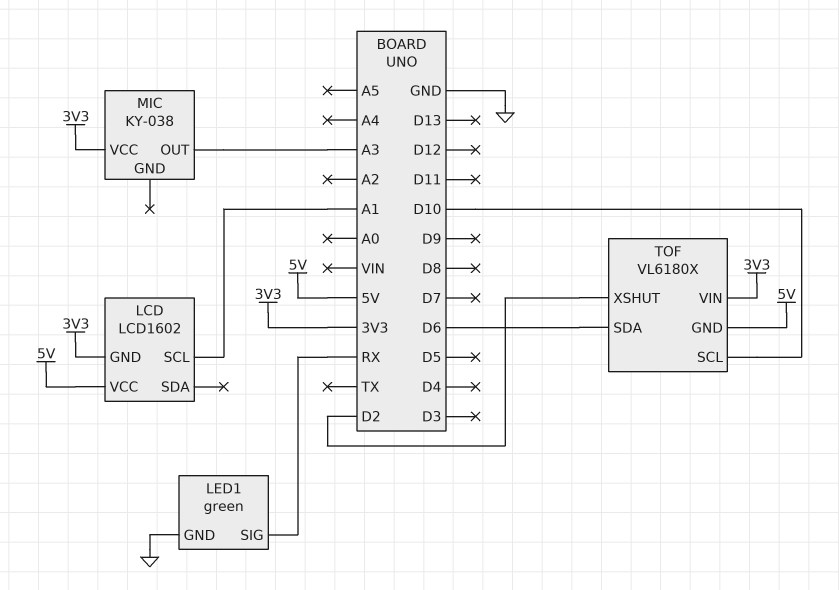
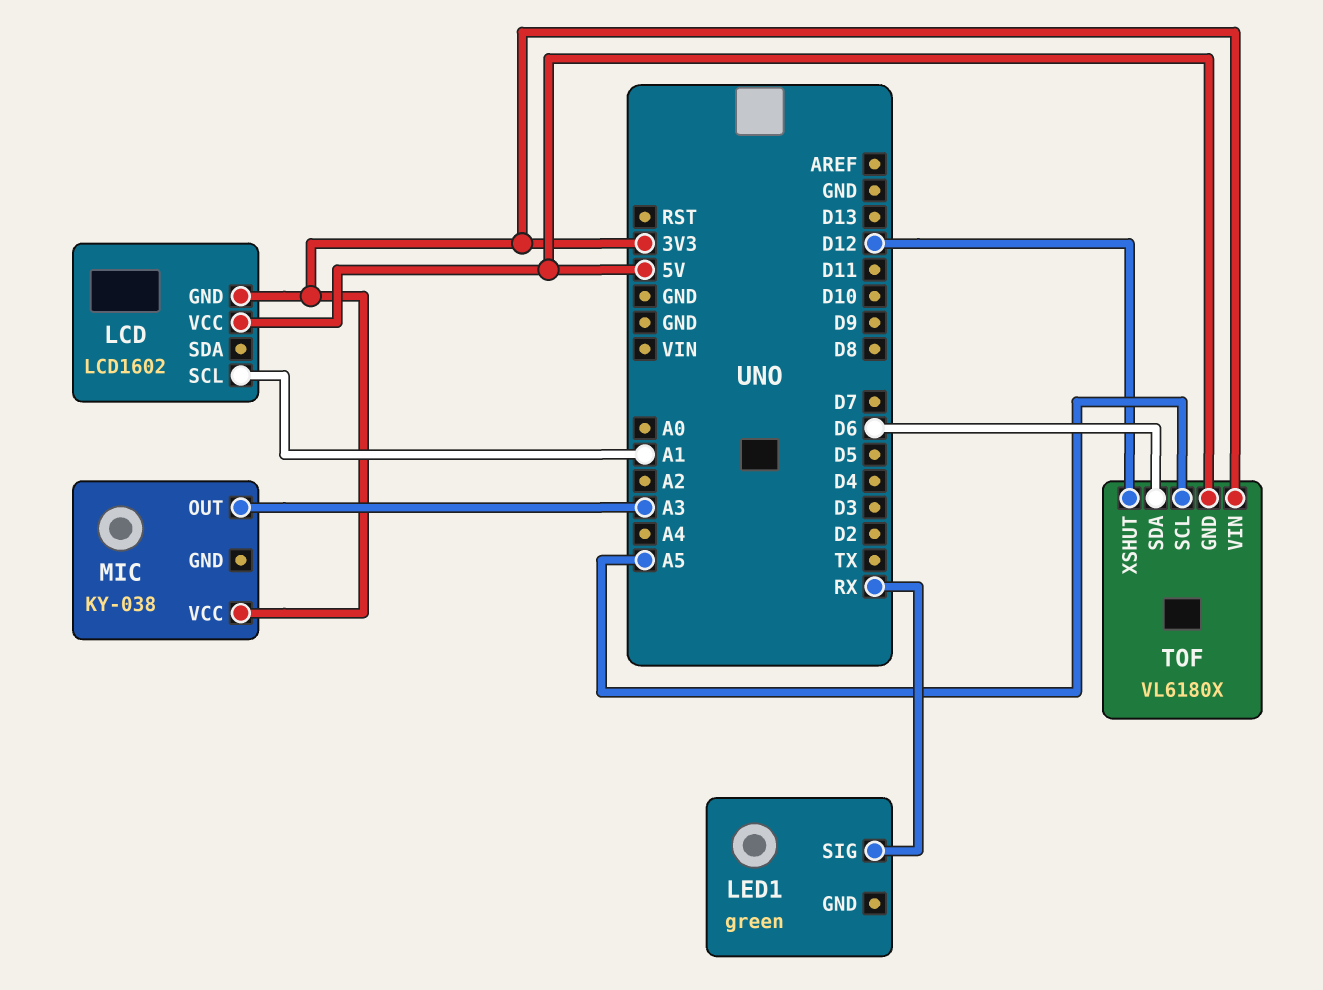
LED1 pin GND: GND -> none
TOF pin SCL: D10 -> A5
TOF pin XSHUT: D2 -> D12

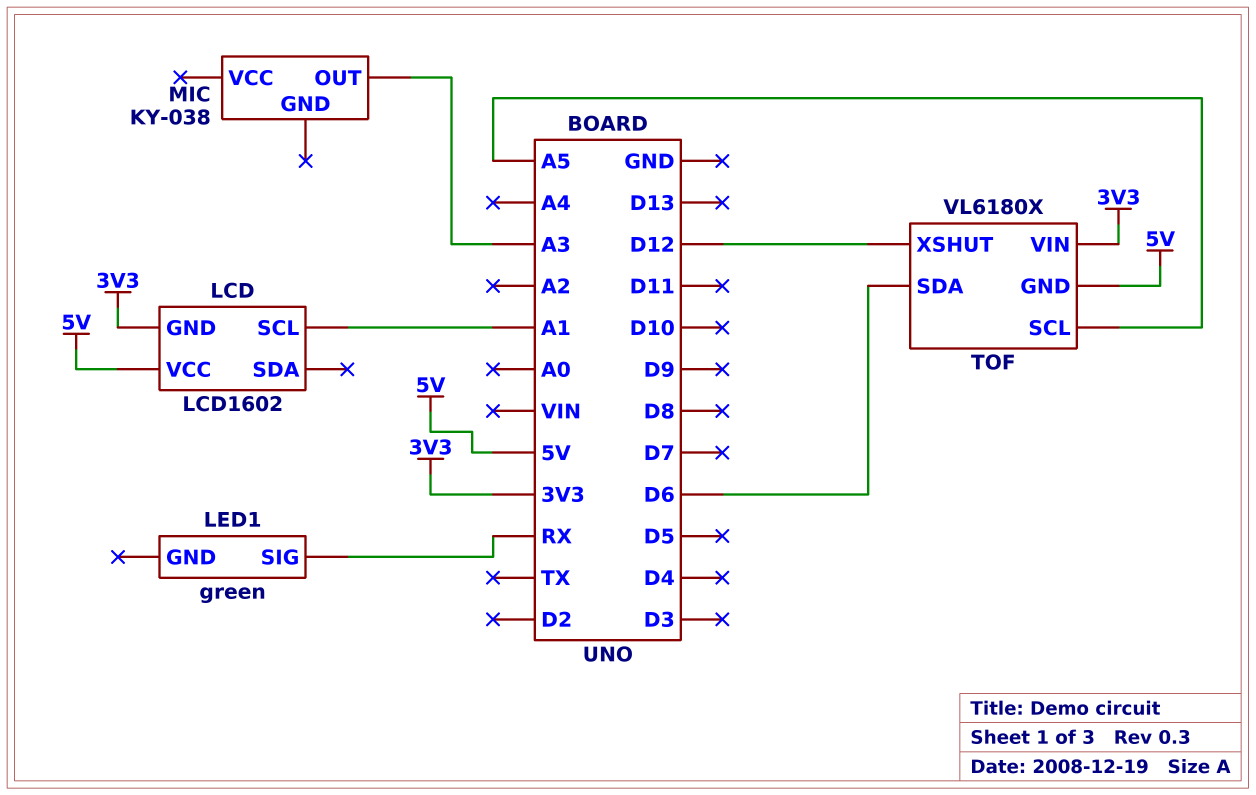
MIC pin VCC: 3V3 -> none

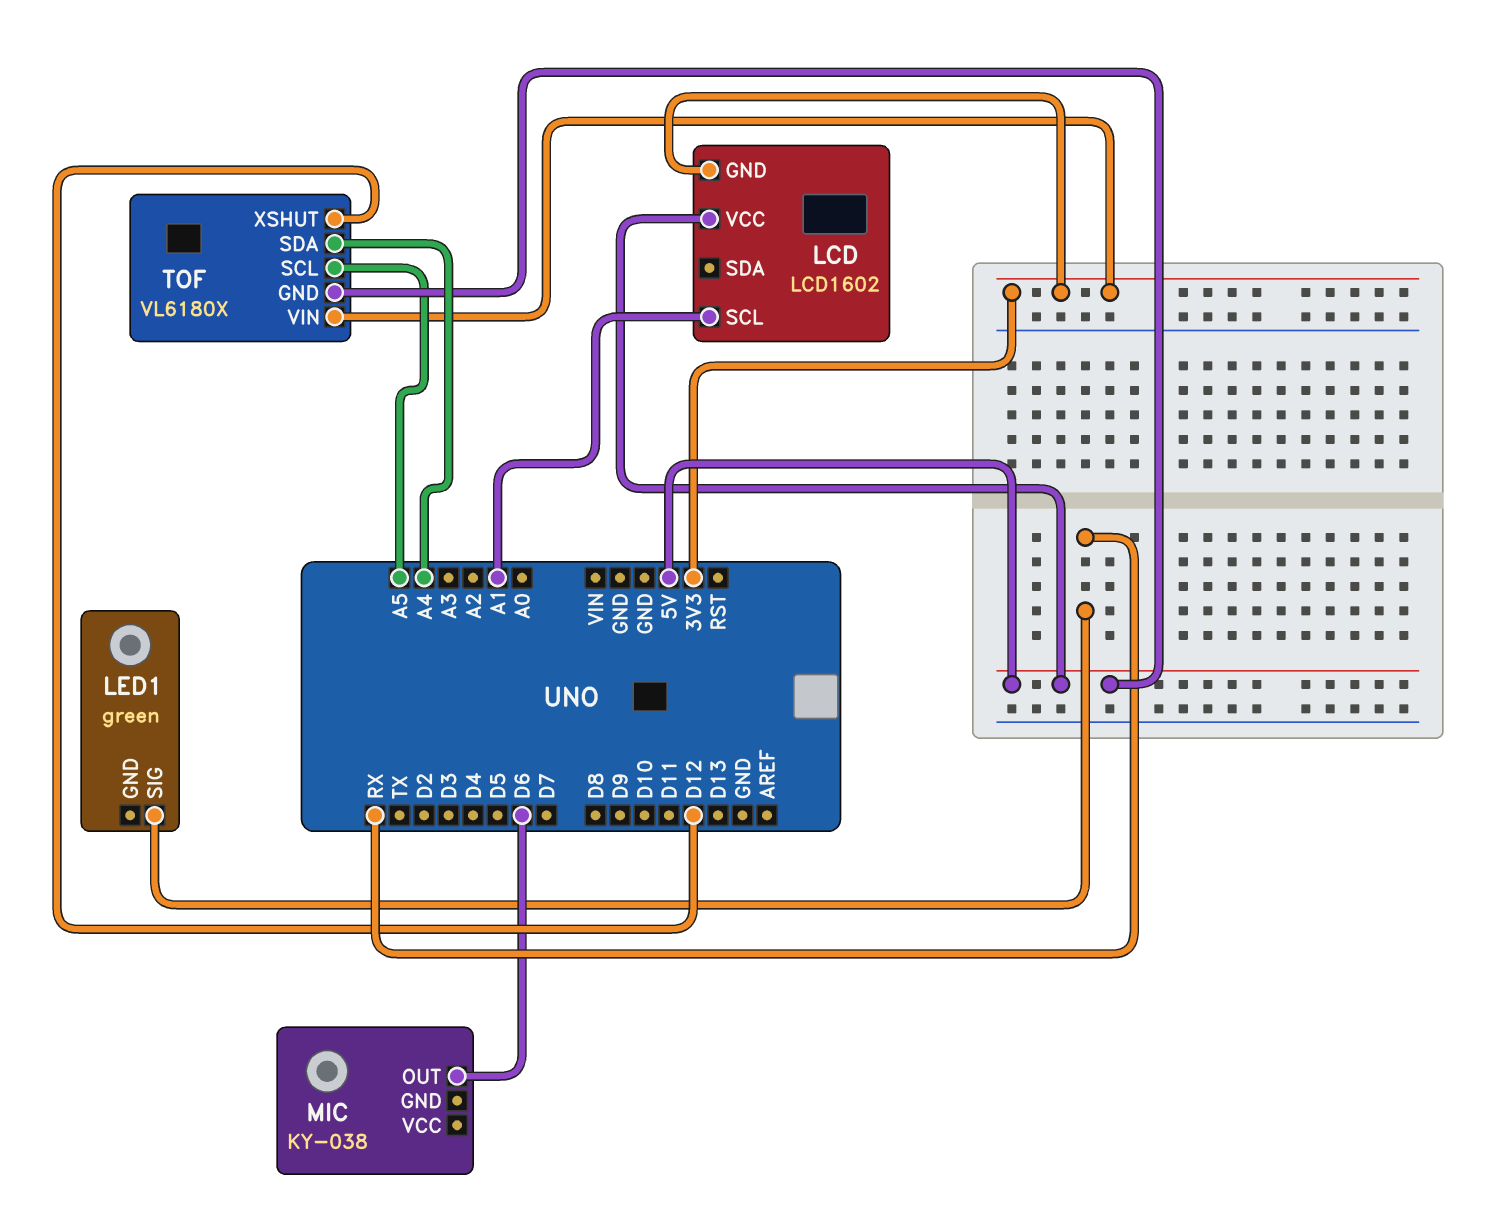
MIC pin OUT: A3 -> D6
TOF pin SDA: D6 -> A4

